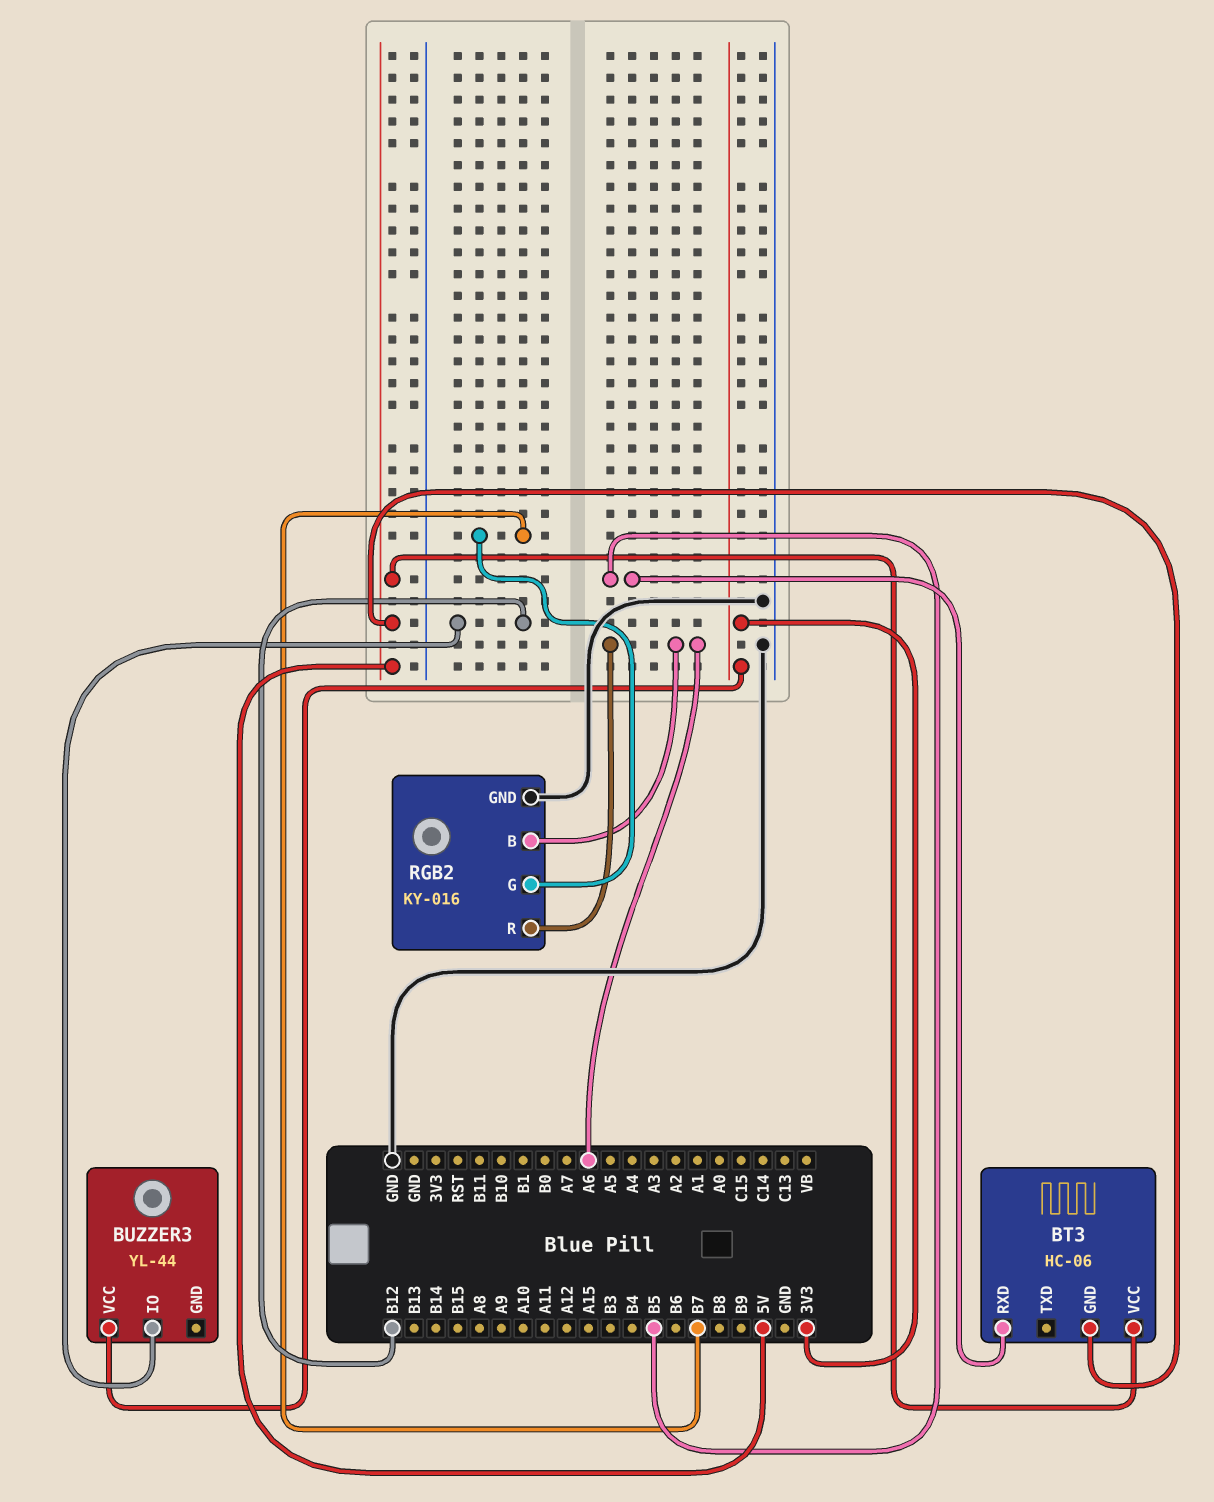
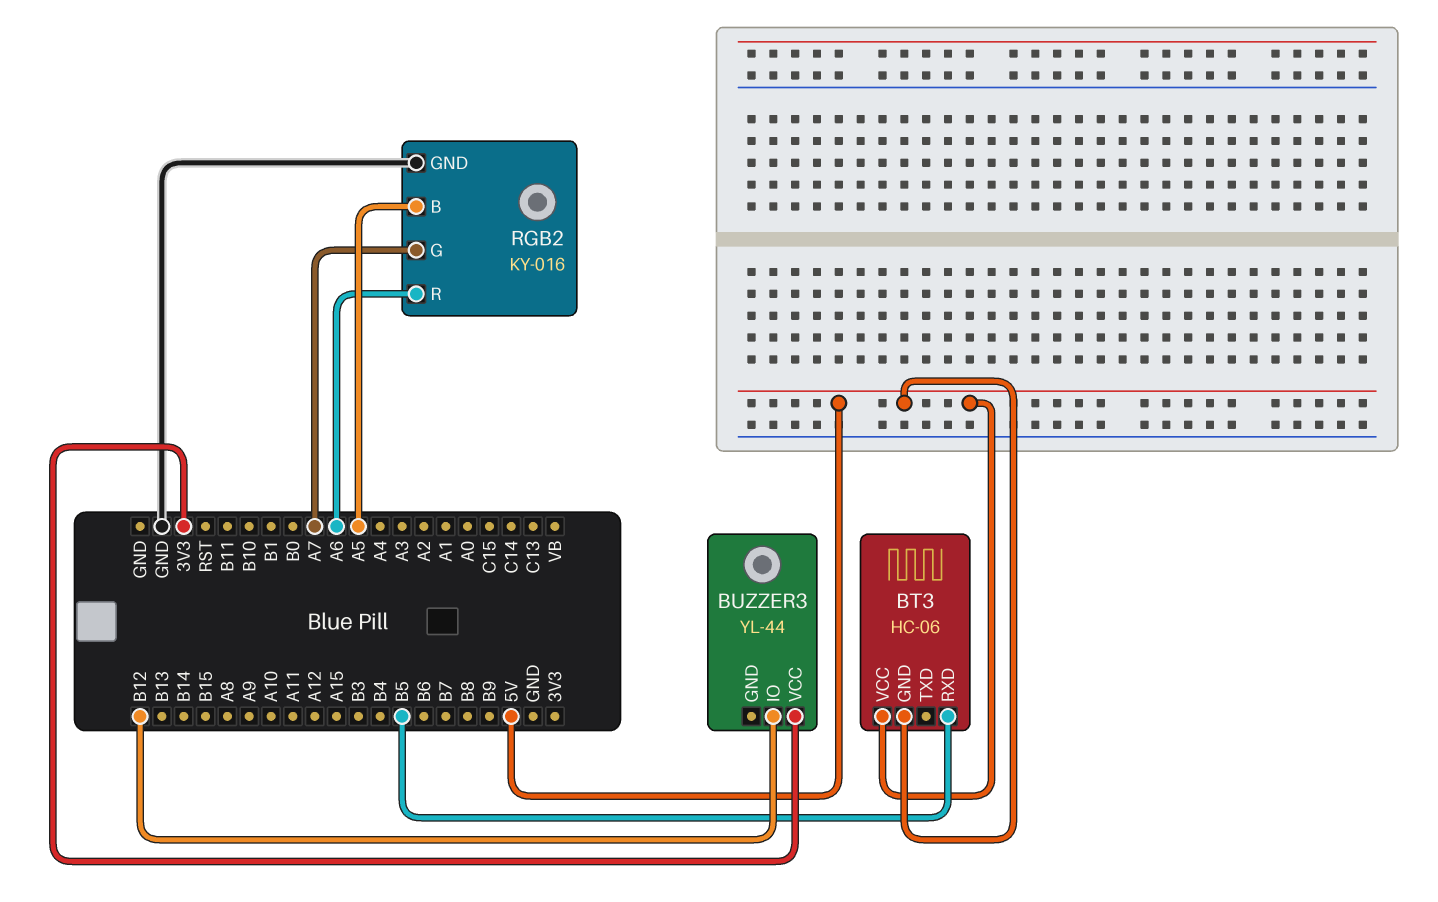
RGB2 pin B: A6 -> A5
RGB2 pin G: B7 -> A7

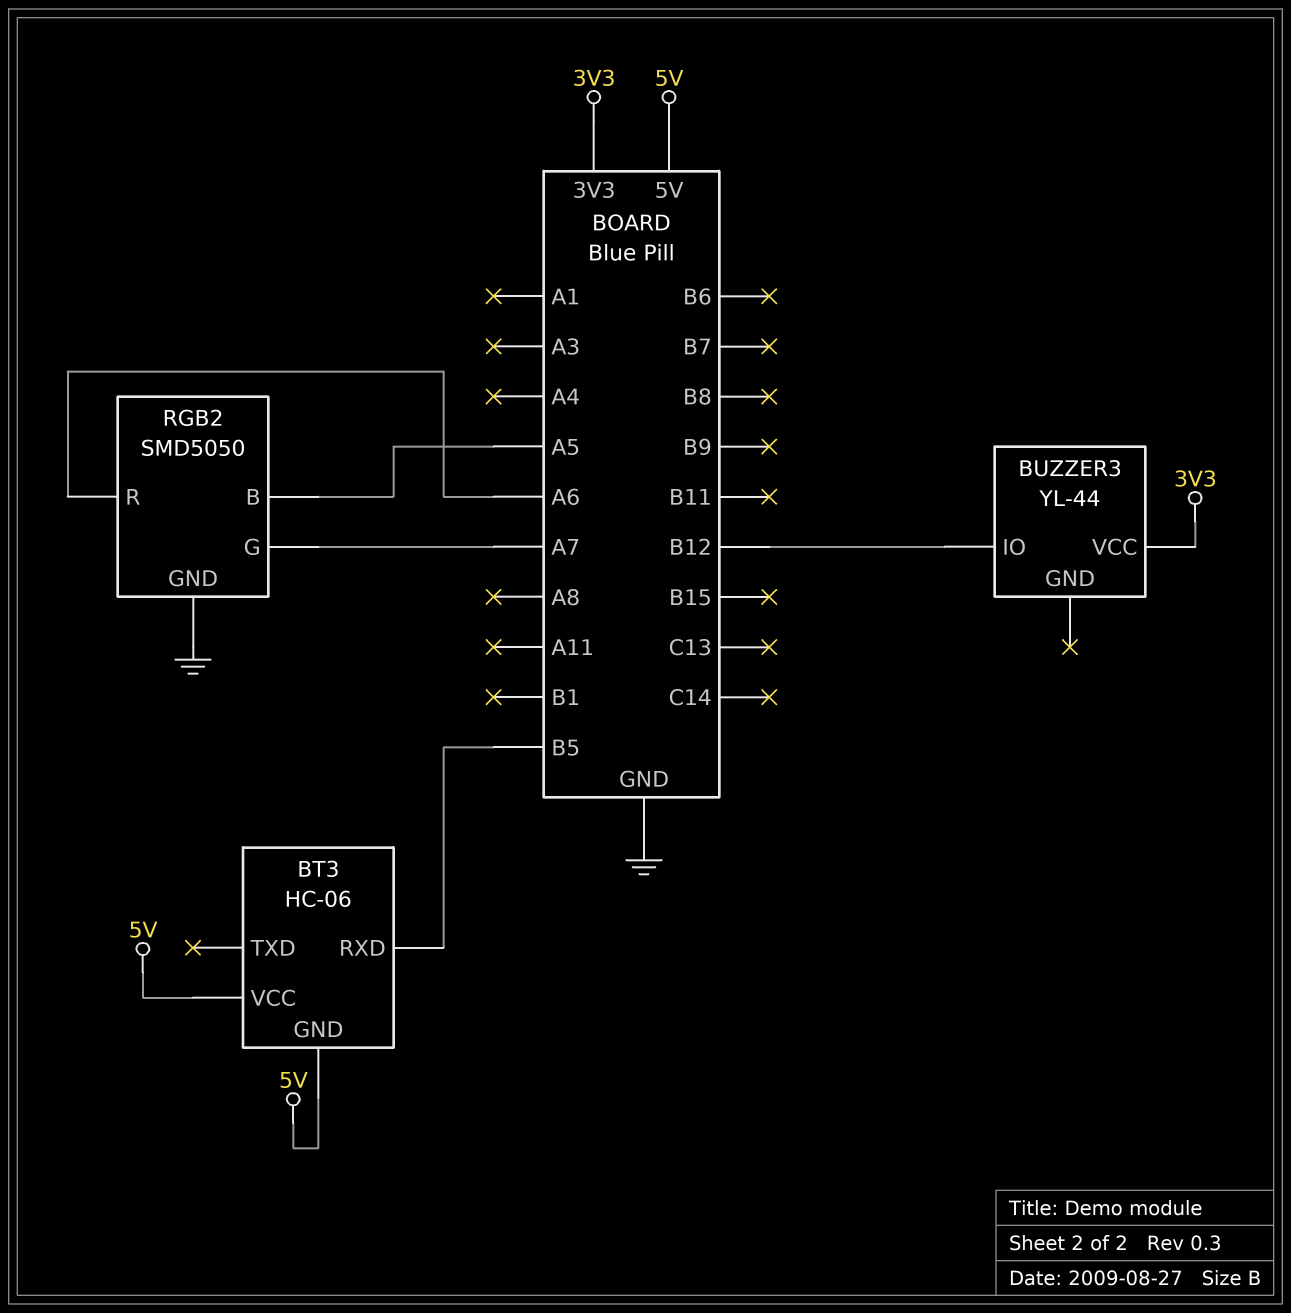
RGB2: KY-016 -> SMD5050

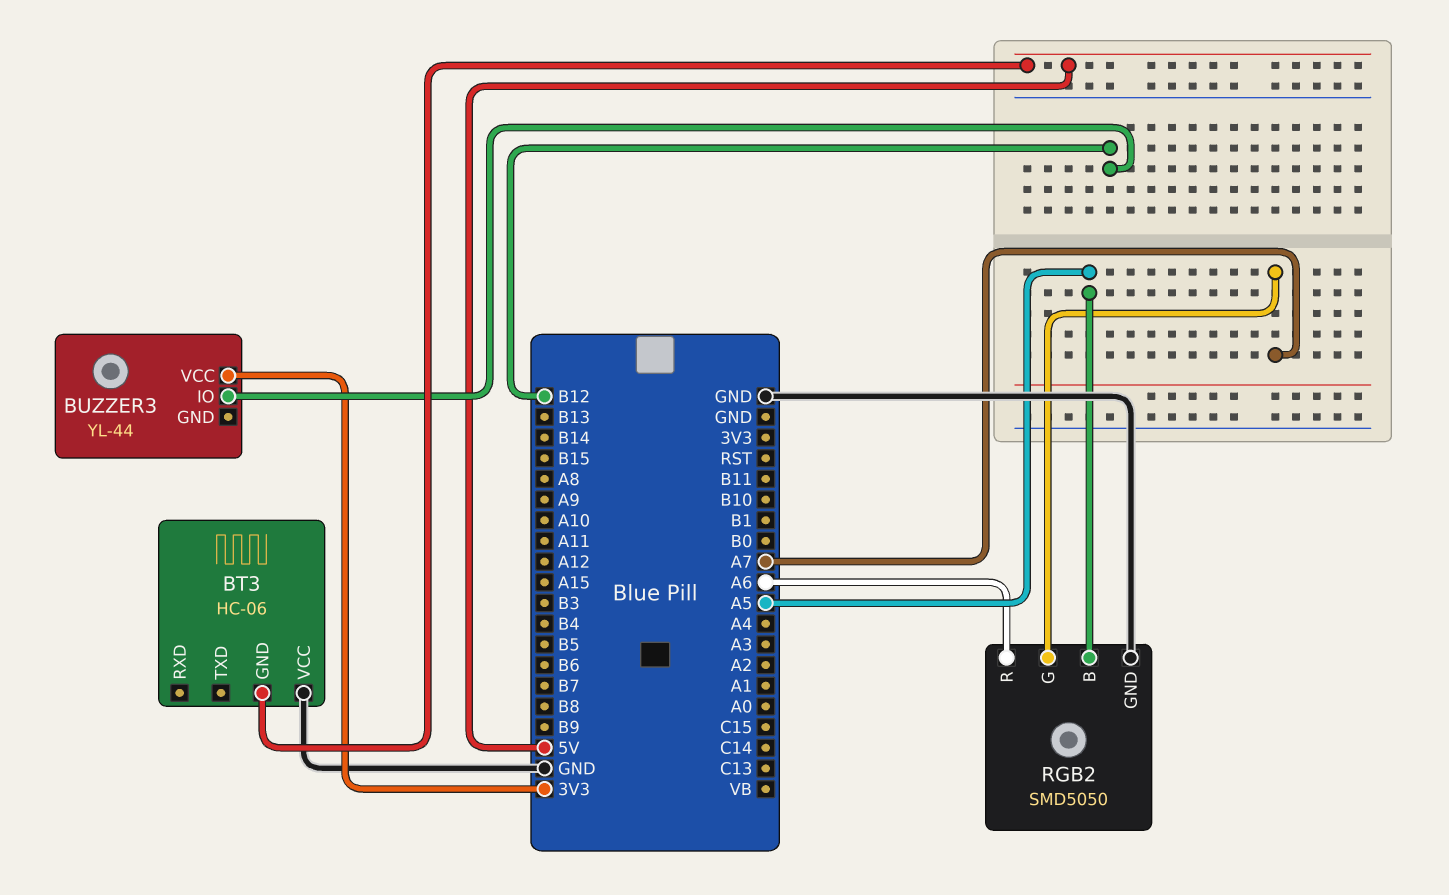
BT3 pin RXD: B5 -> none
BT3 pin VCC: 5V -> GND

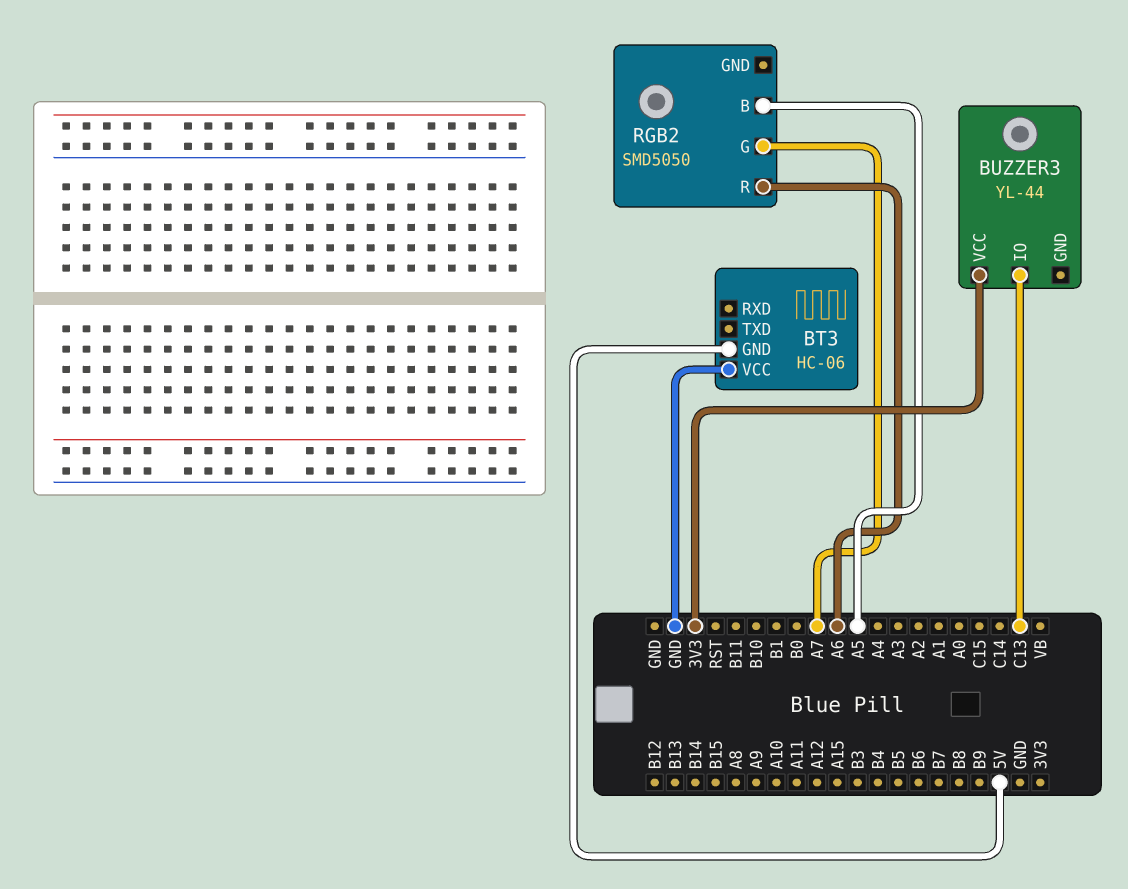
BUZZER3 pin IO: B12 -> C13
RGB2 pin GND: GND -> none

